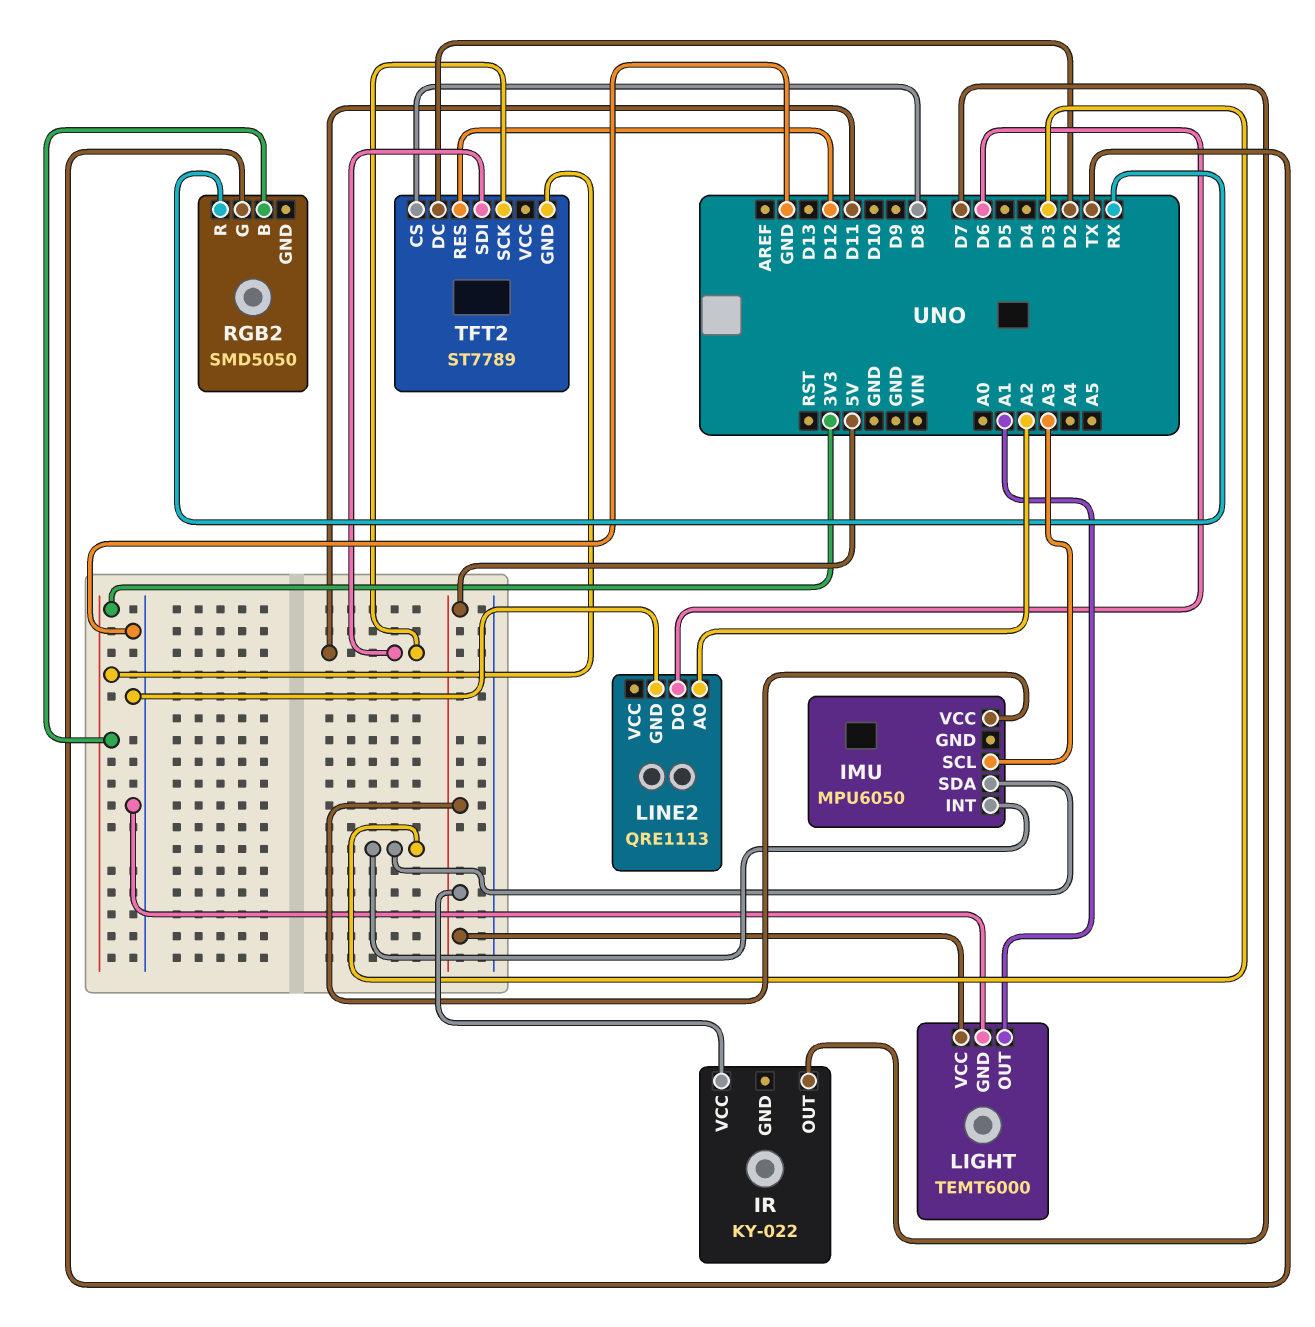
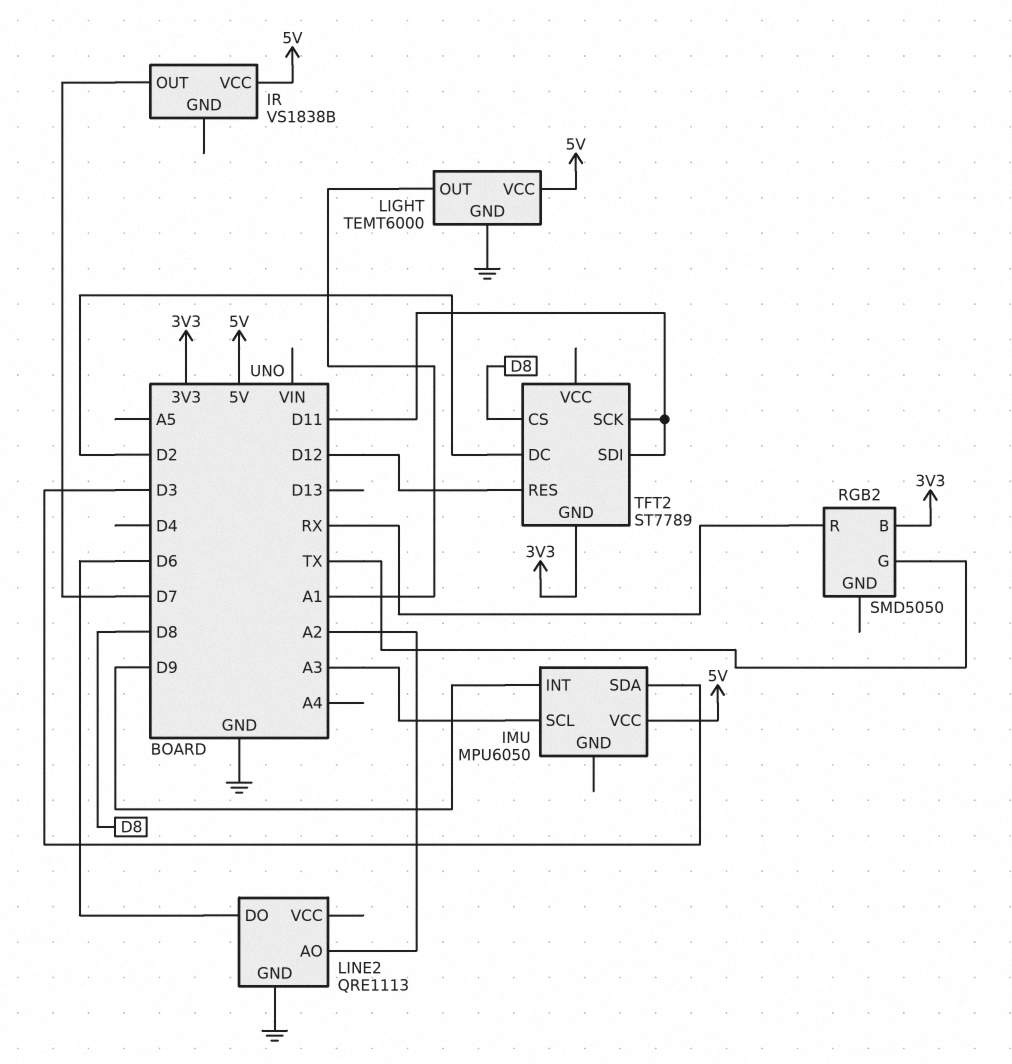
IMU pin INT: D3 -> D9
IR: KY-022 -> VS1838B

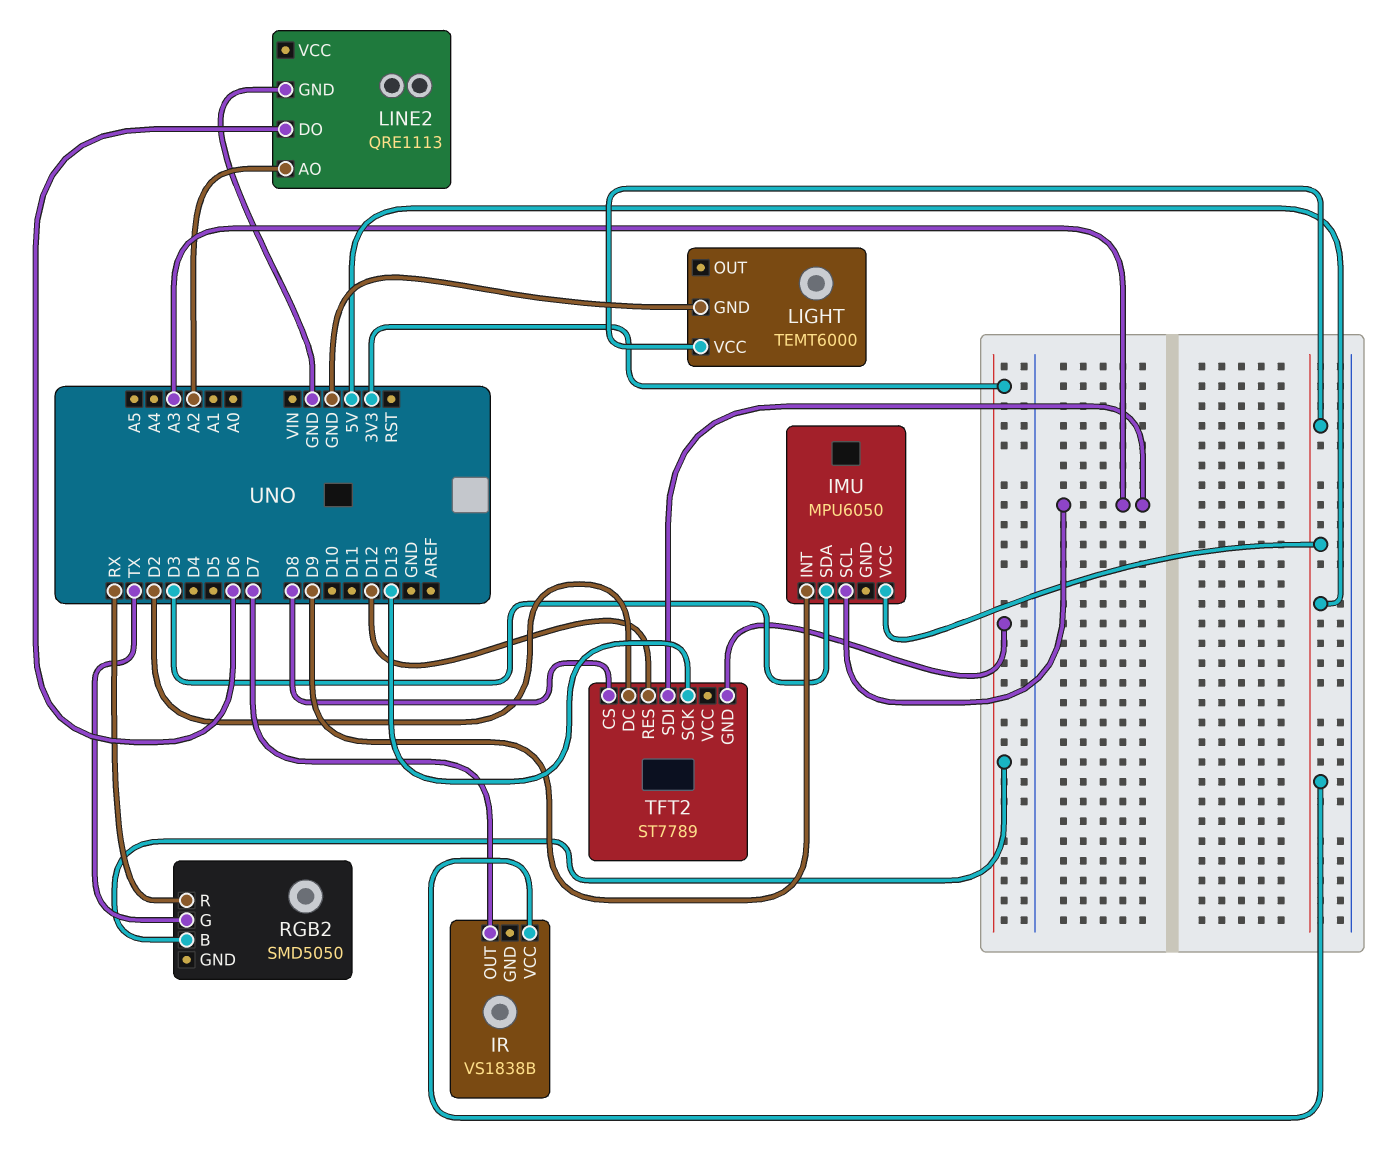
LIGHT pin OUT: A1 -> none
TFT2 pin SCK: D11 -> D13
TFT2 pin SDI: D11 -> A3

